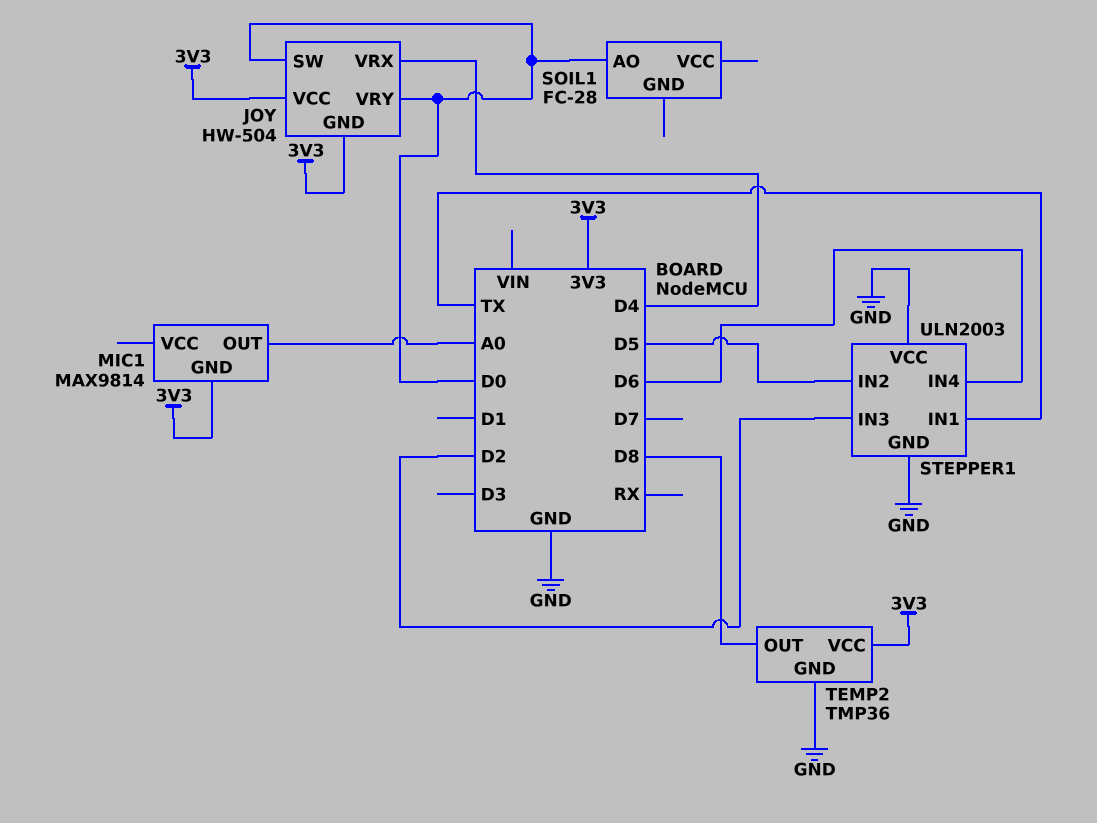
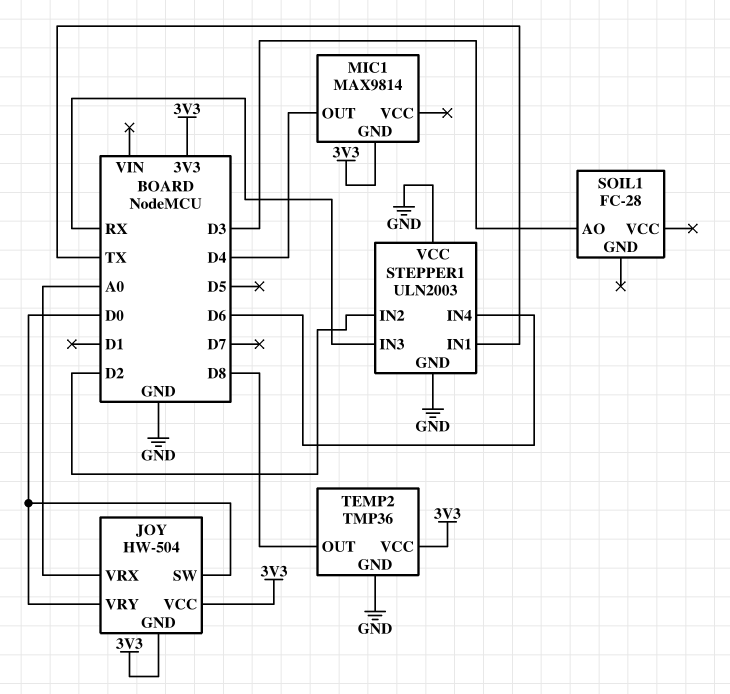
JOY pin VRX: D4 -> A0
MIC1 pin OUT: A0 -> D4
SOIL1 pin AO: D0 -> D3
STEPPER1 pin IN2: D5 -> D2
STEPPER1 pin IN3: D2 -> RX

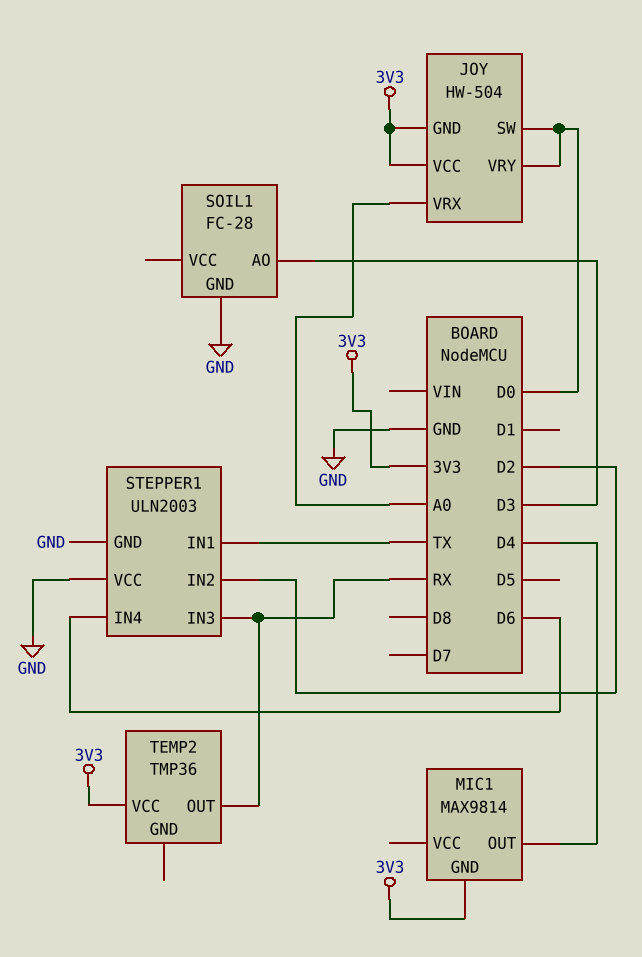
SOIL1 pin GND: none -> GND
TEMP2 pin GND: GND -> none
TEMP2 pin OUT: D8 -> RX

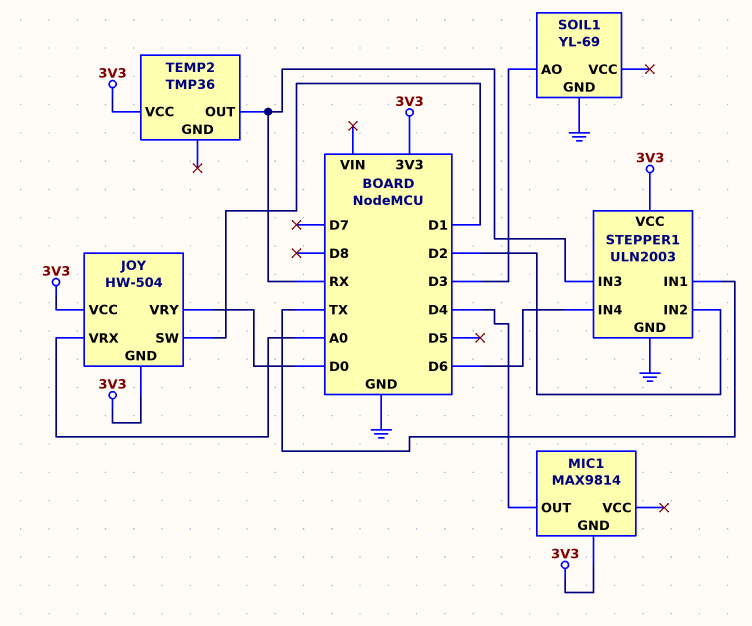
JOY pin SW: D0 -> D1
SOIL1: FC-28 -> YL-69
STEPPER1 pin VCC: GND -> 3V3

